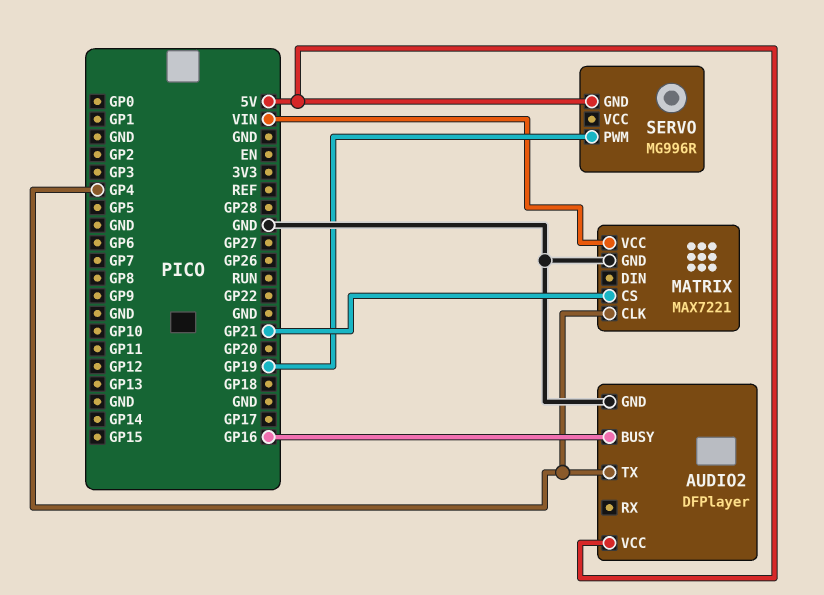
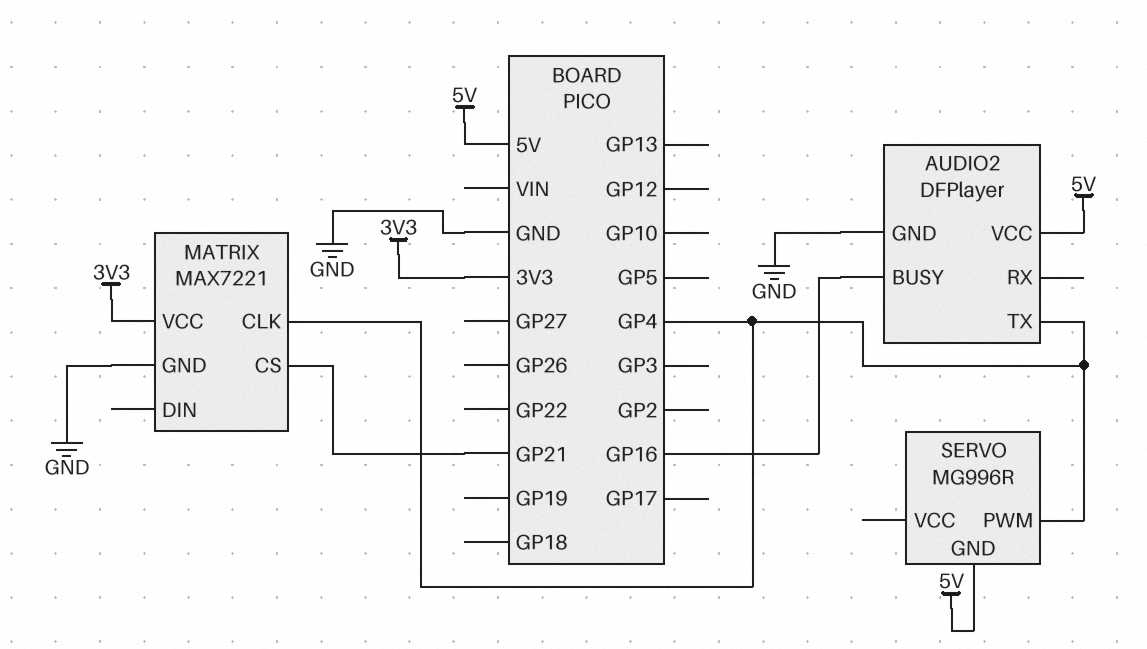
MATRIX pin VCC: VIN -> 3V3
SERVO pin PWM: GP19 -> GP4

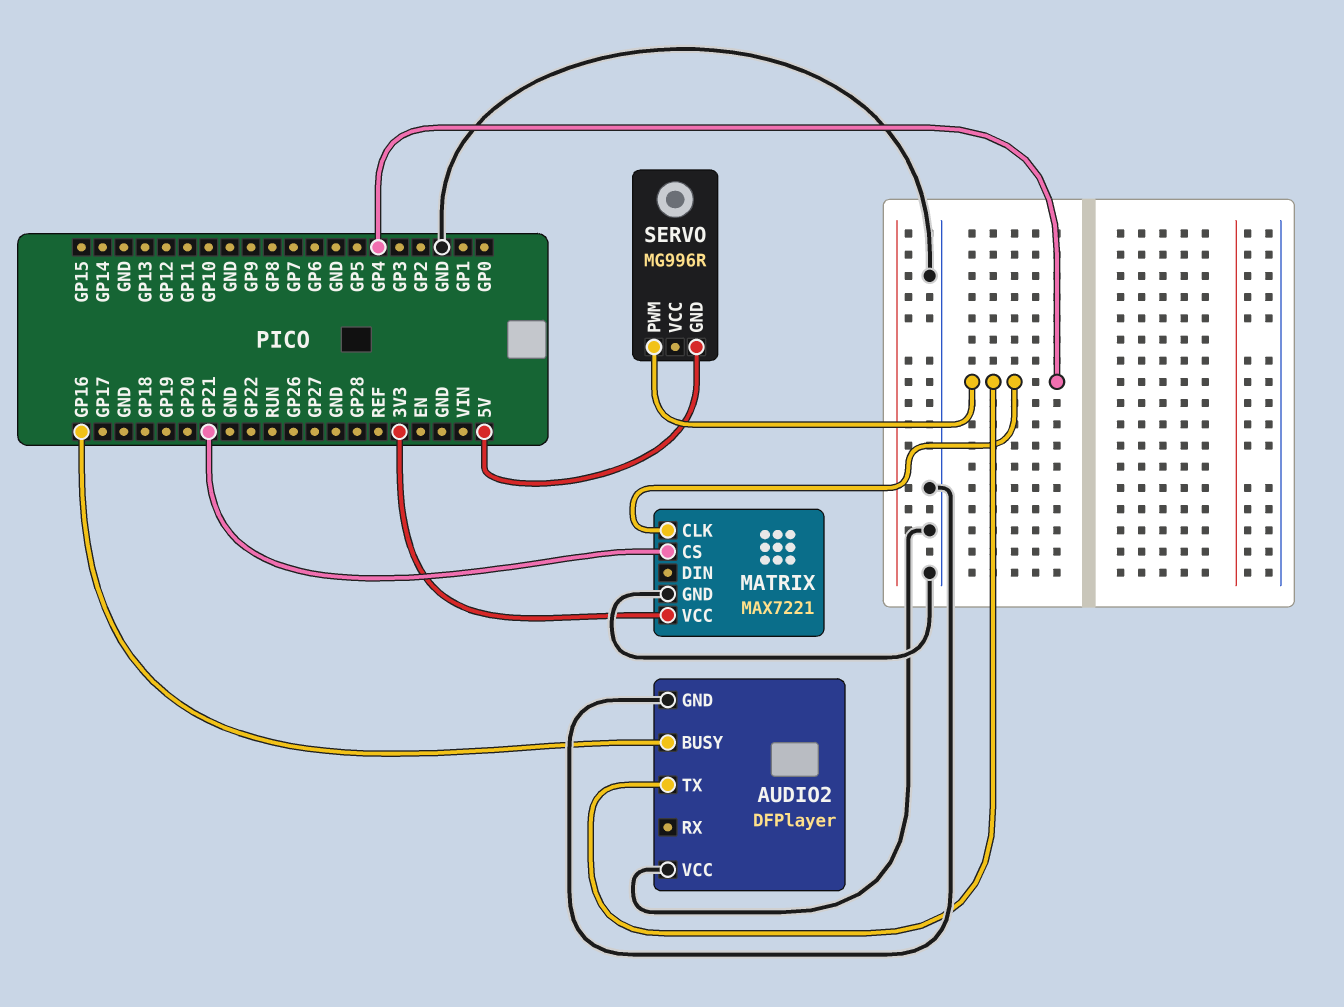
AUDIO2 pin VCC: 5V -> GND

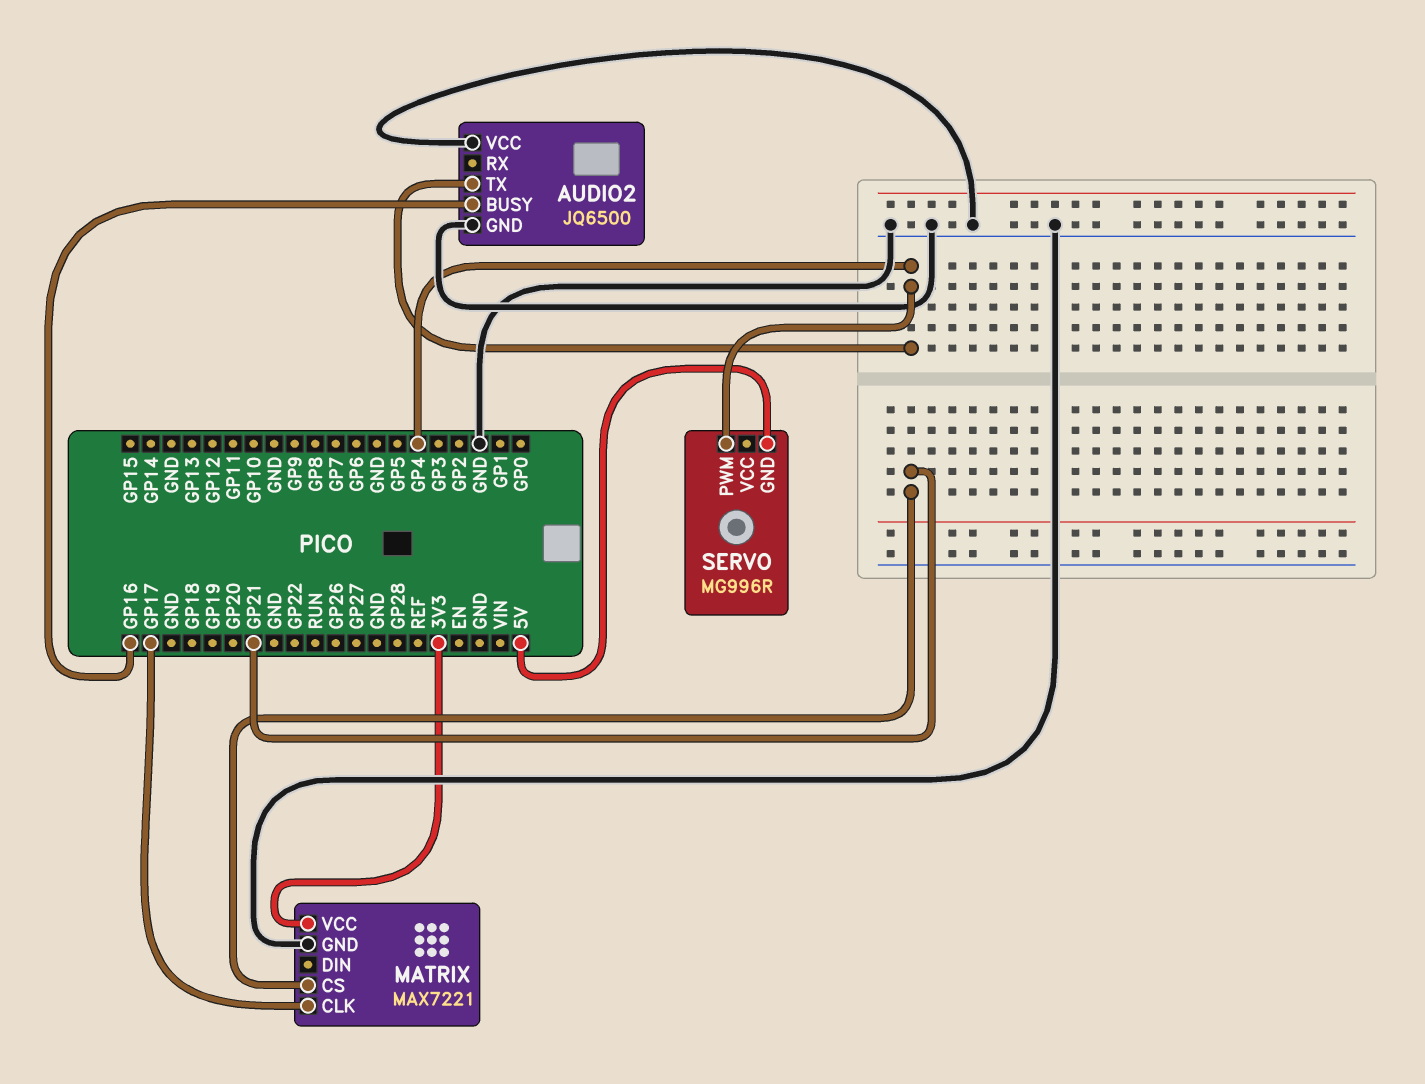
AUDIO2: DFPlayer -> JQ6500
MATRIX pin CLK: GP4 -> GP17

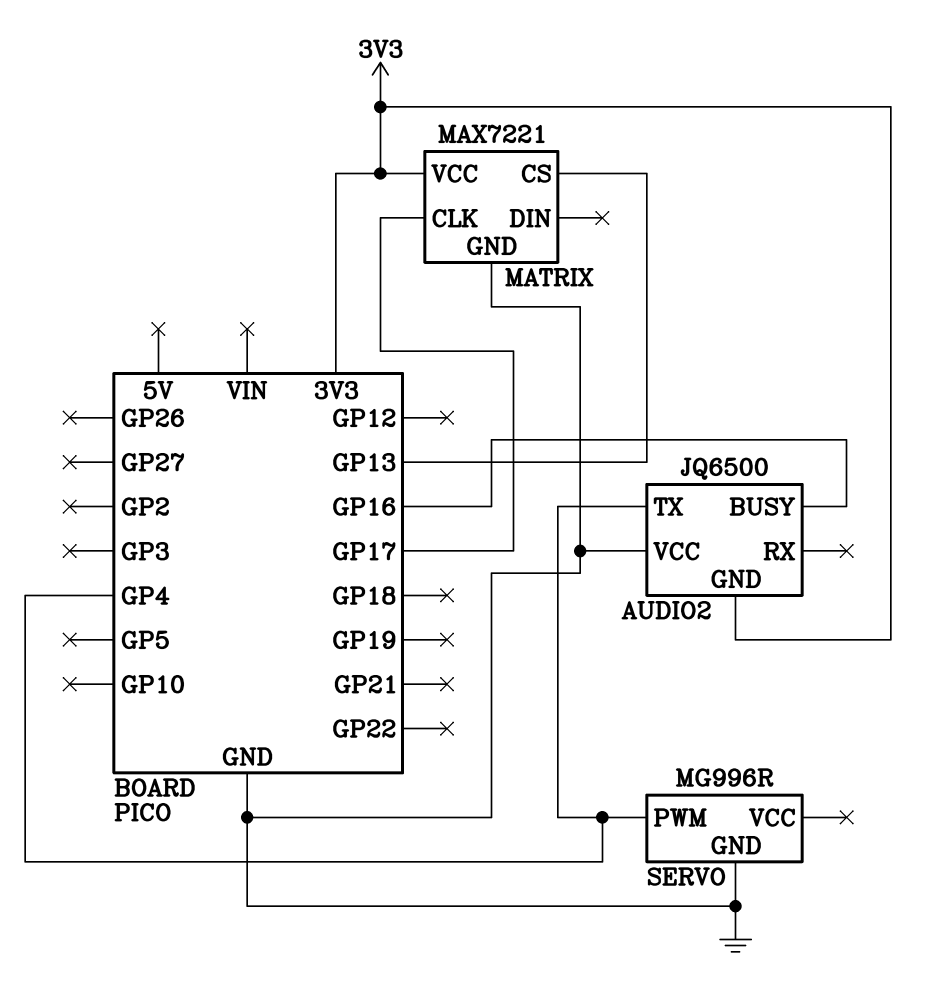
AUDIO2 pin GND: GND -> 3V3
MATRIX pin CS: GP21 -> GP13
SERVO pin GND: 5V -> GND

